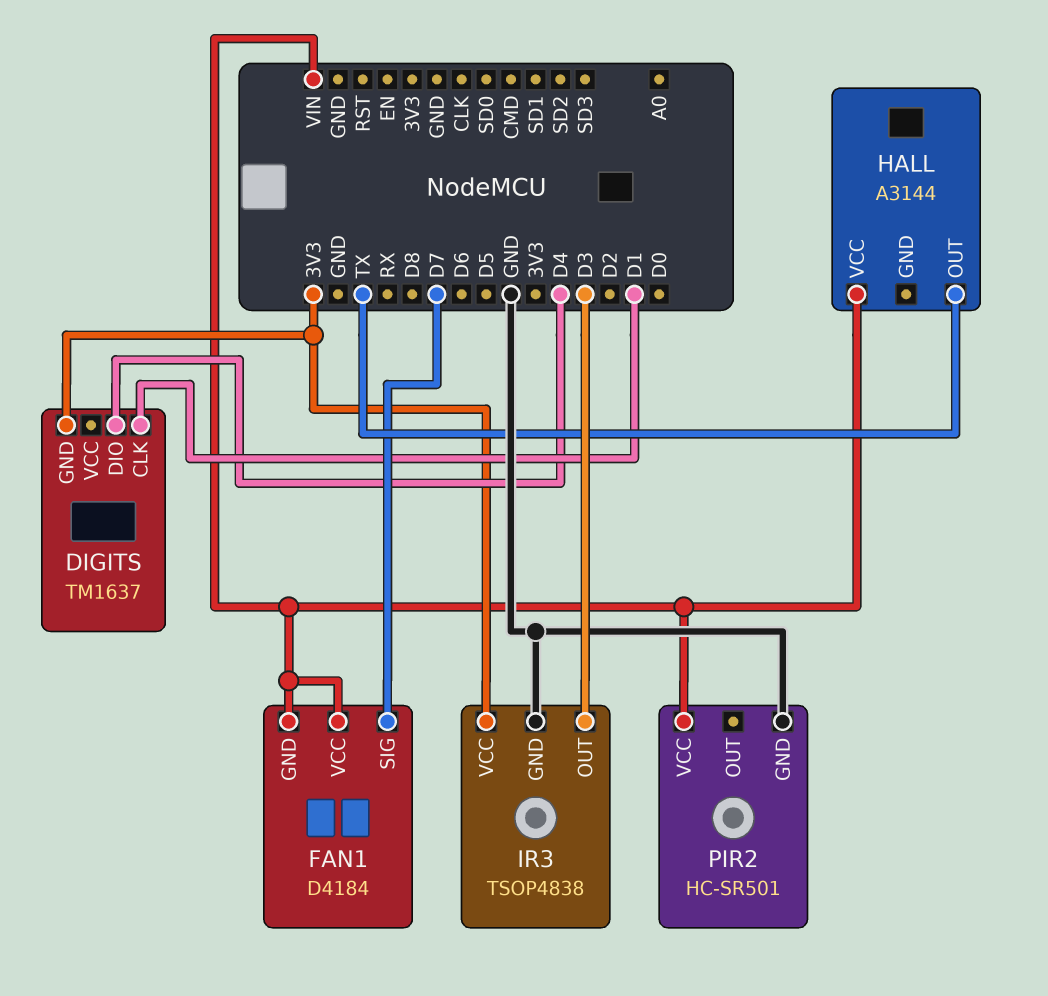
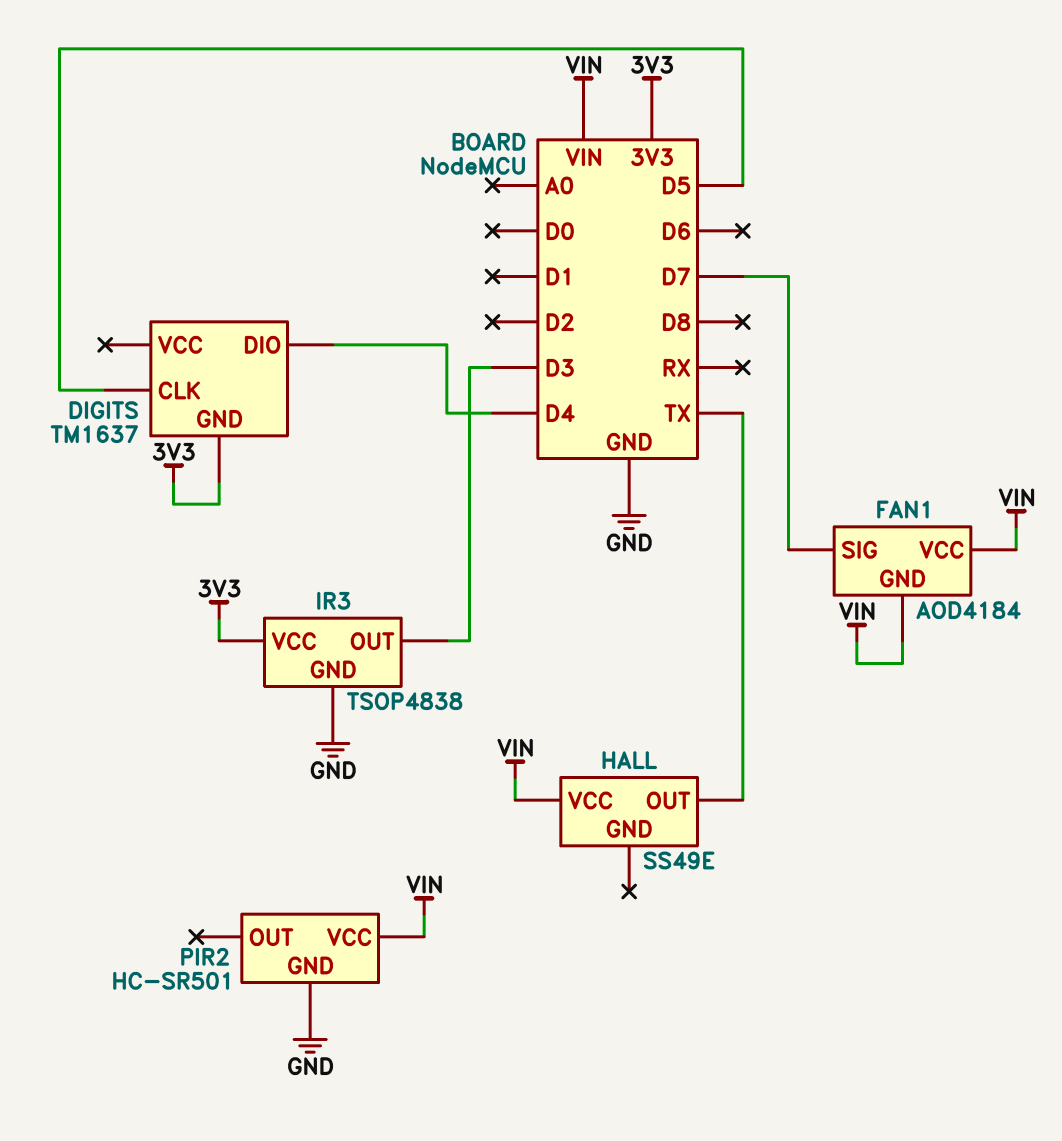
DIGITS pin CLK: D1 -> D5
FAN1: D4184 -> AOD4184
HALL: A3144 -> SS49E

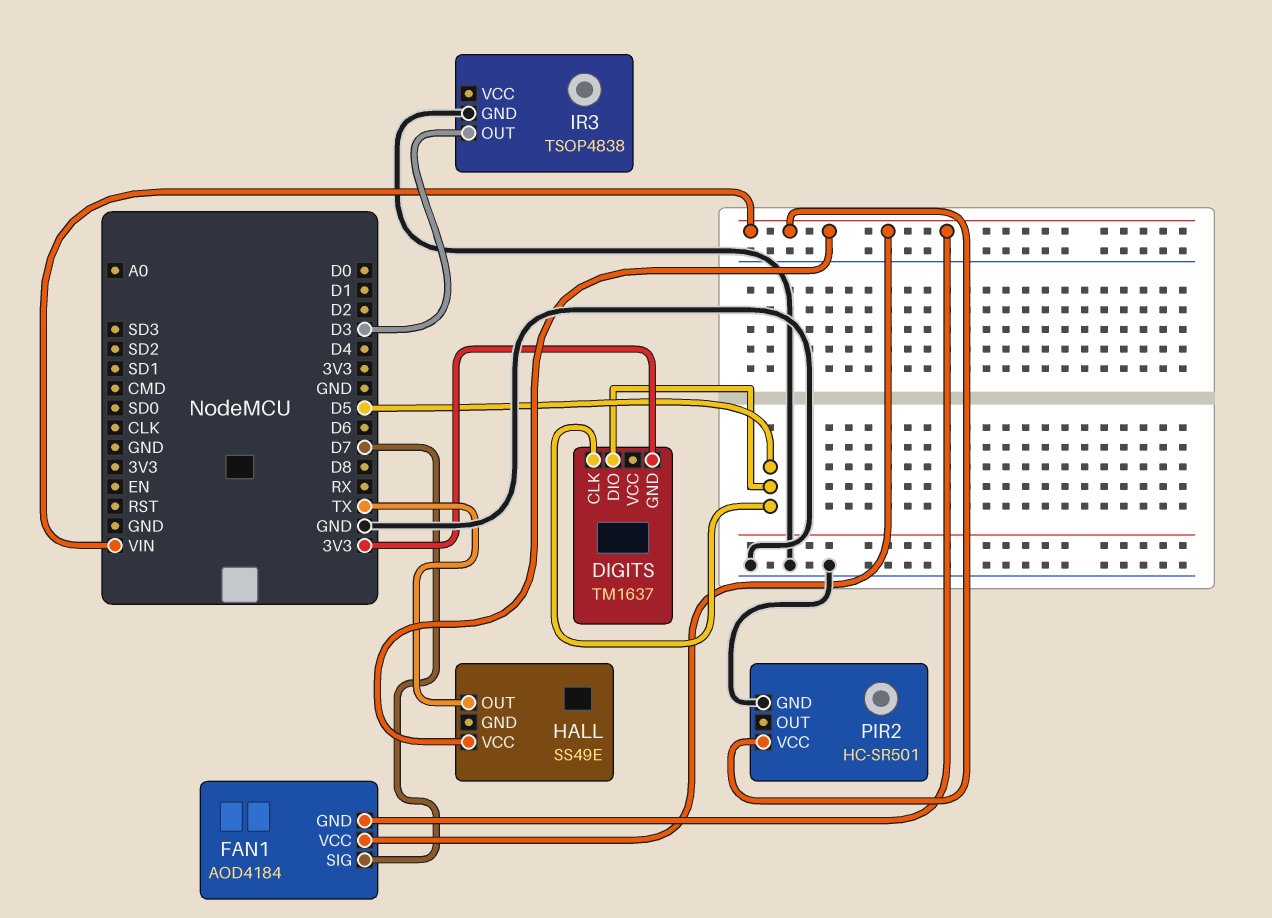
DIGITS pin DIO: D4 -> D5
IR3 pin VCC: 3V3 -> none

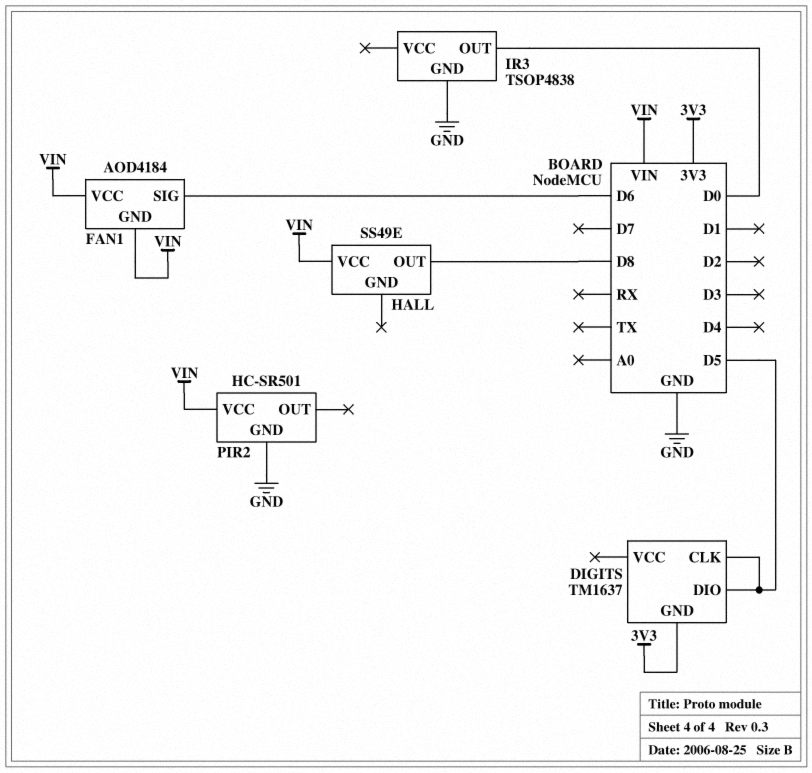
FAN1 pin SIG: D7 -> D6
HALL pin OUT: TX -> D8
IR3 pin OUT: D3 -> D0

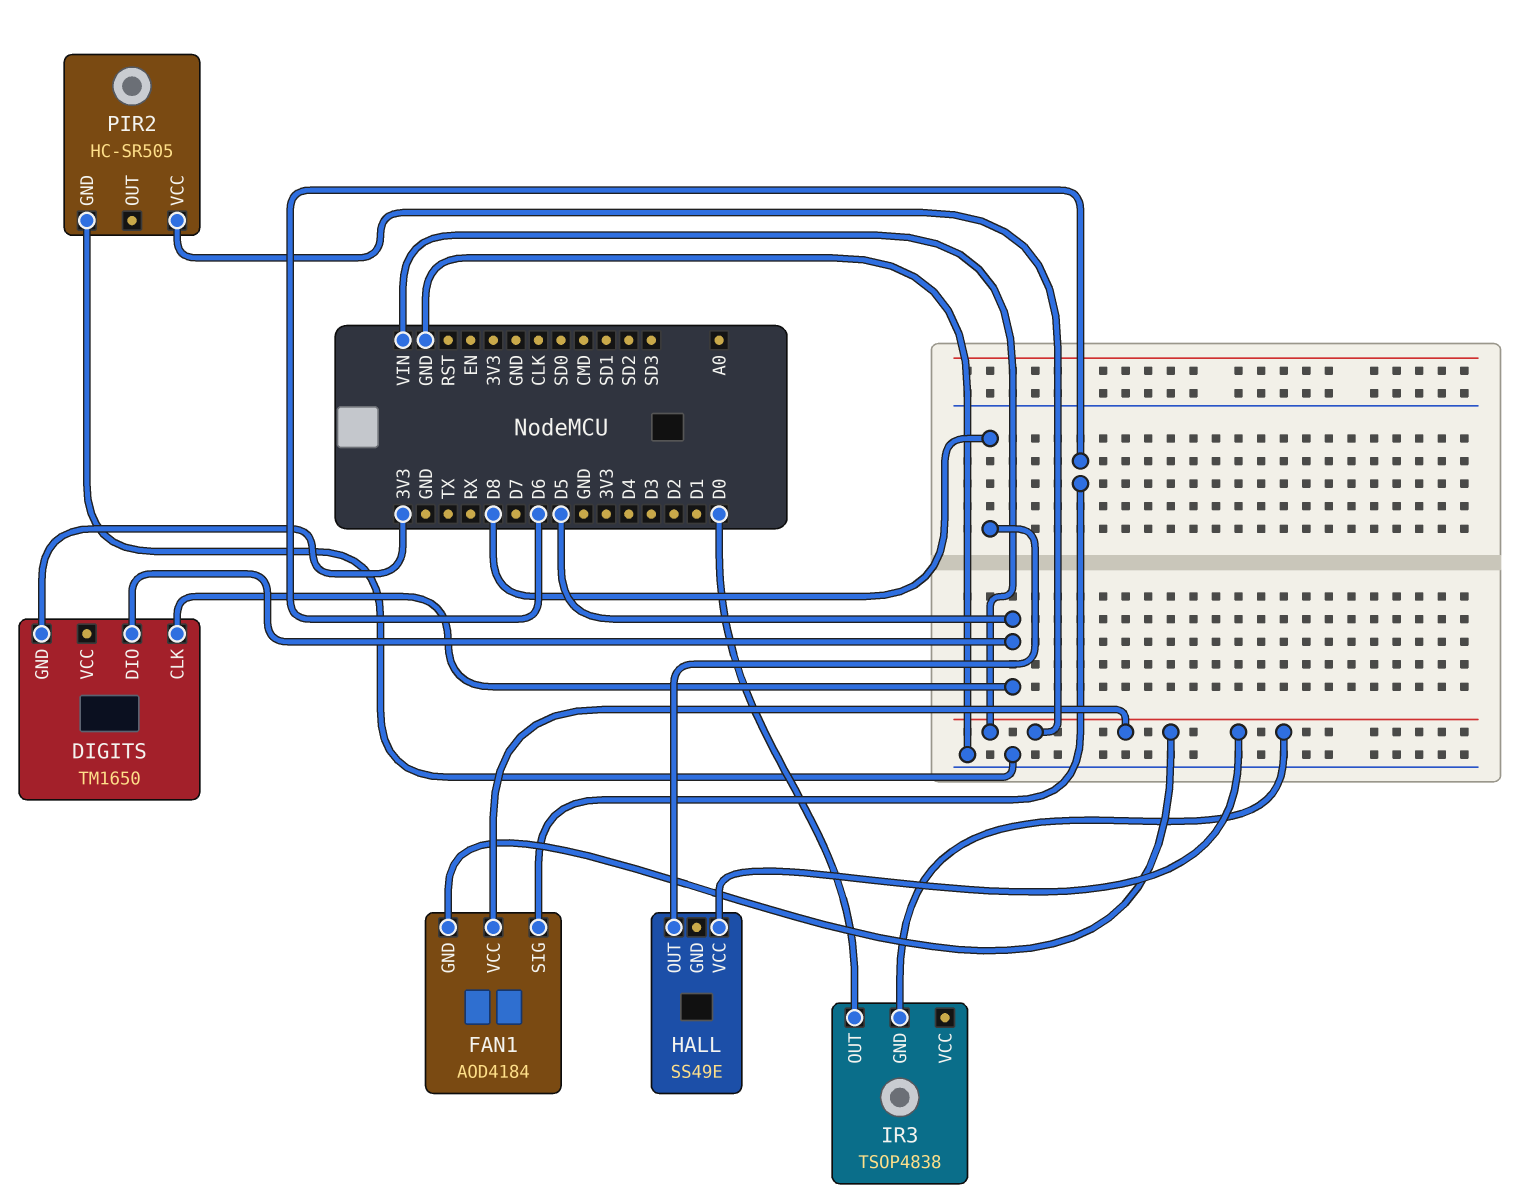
DIGITS: TM1637 -> TM1650
IR3 pin GND: GND -> VIN
PIR2: HC-SR501 -> HC-SR505

